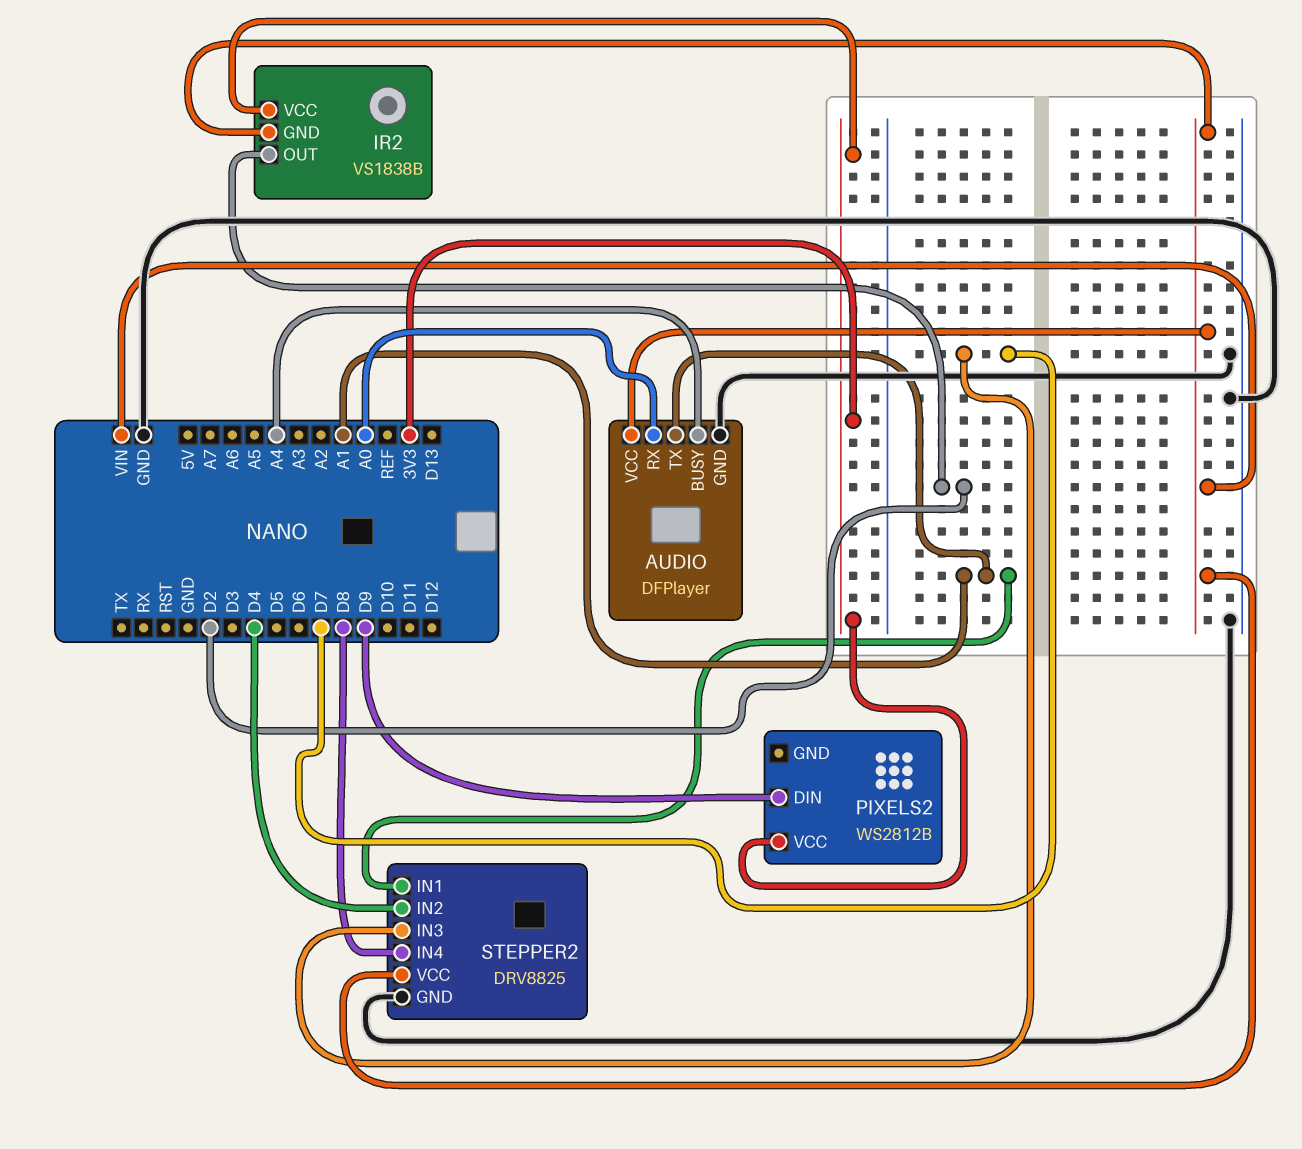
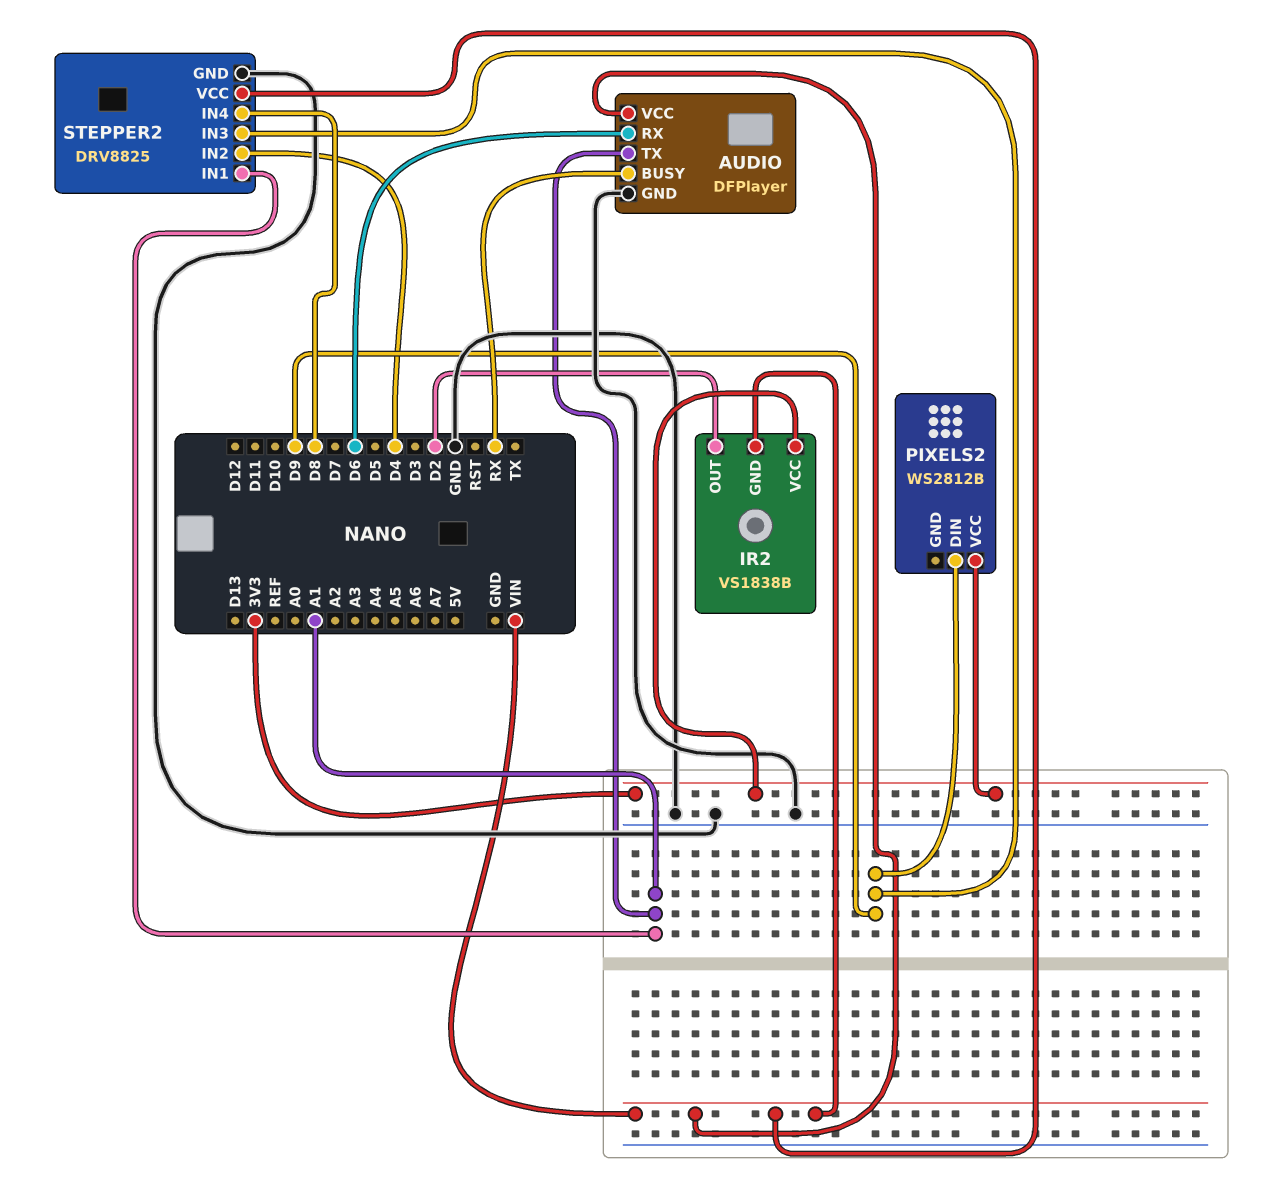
AUDIO pin BUSY: A4 -> RX
AUDIO pin RX: A0 -> D6
STEPPER2 pin IN3: D7 -> D9

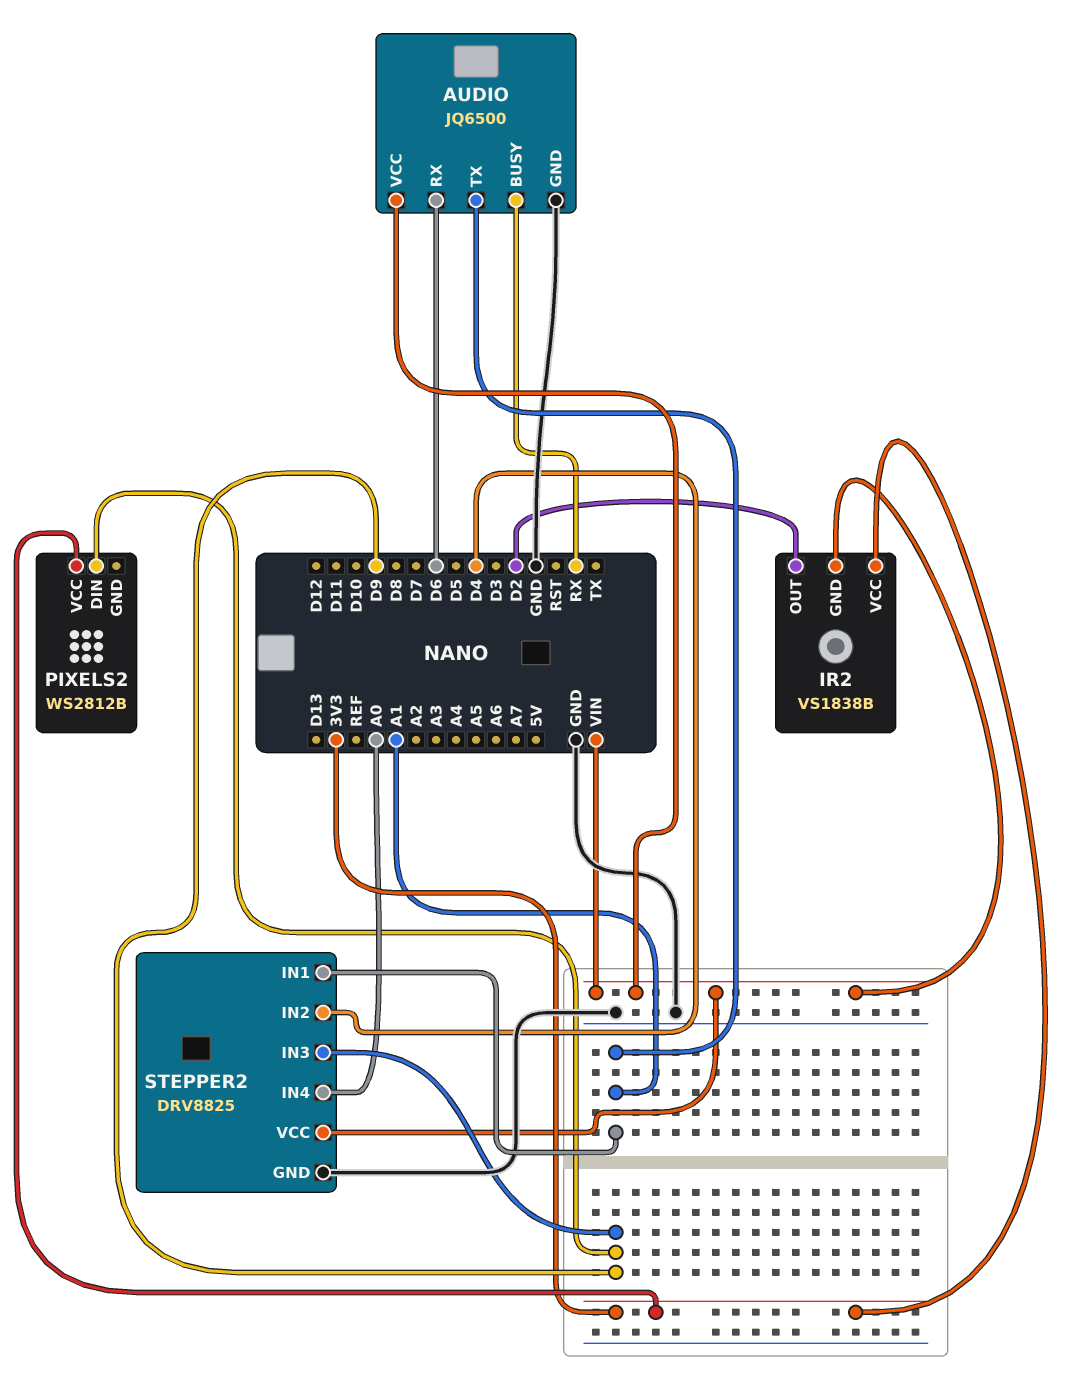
AUDIO: DFPlayer -> JQ6500
STEPPER2 pin IN4: D8 -> A0

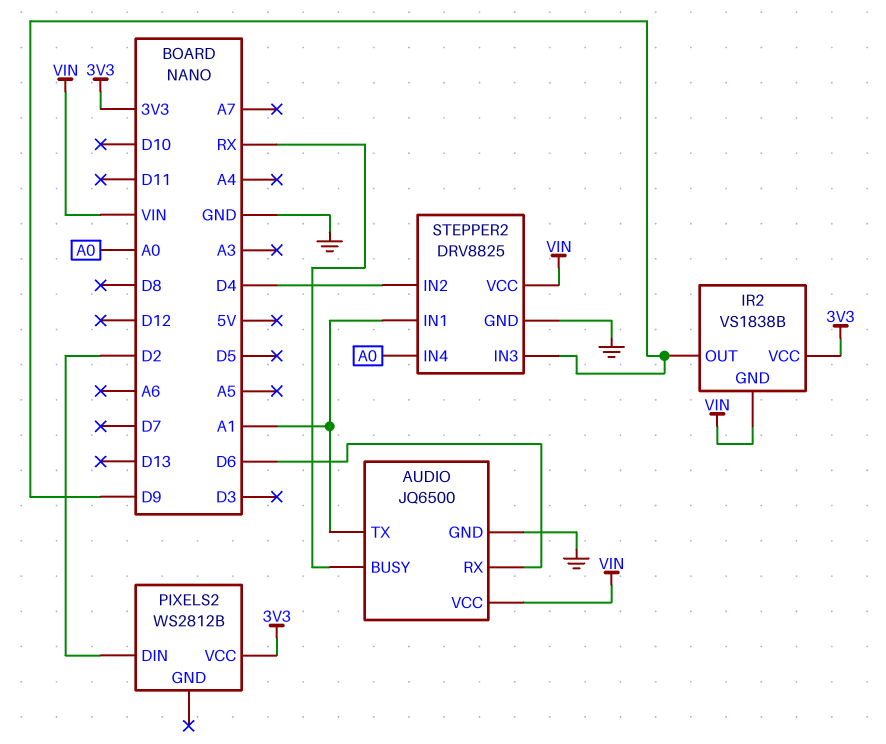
IR2 pin OUT: D2 -> D9
PIXELS2 pin DIN: D9 -> D2

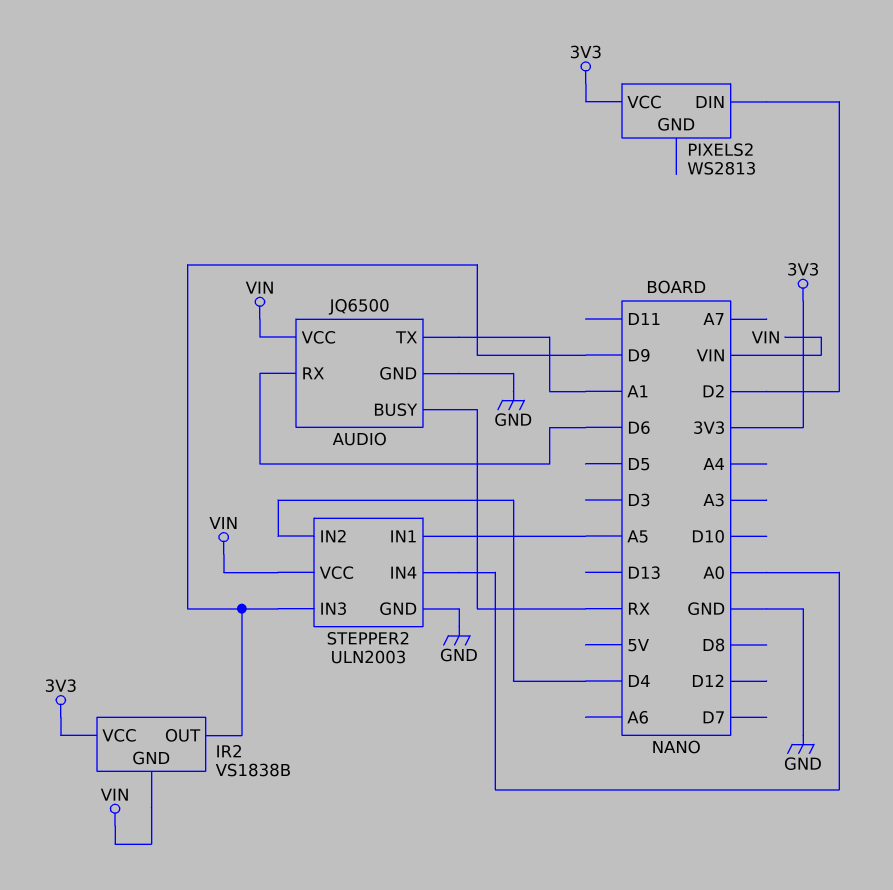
PIXELS2: WS2812B -> WS2813
STEPPER2: DRV8825 -> ULN2003
STEPPER2 pin IN1: A1 -> A5

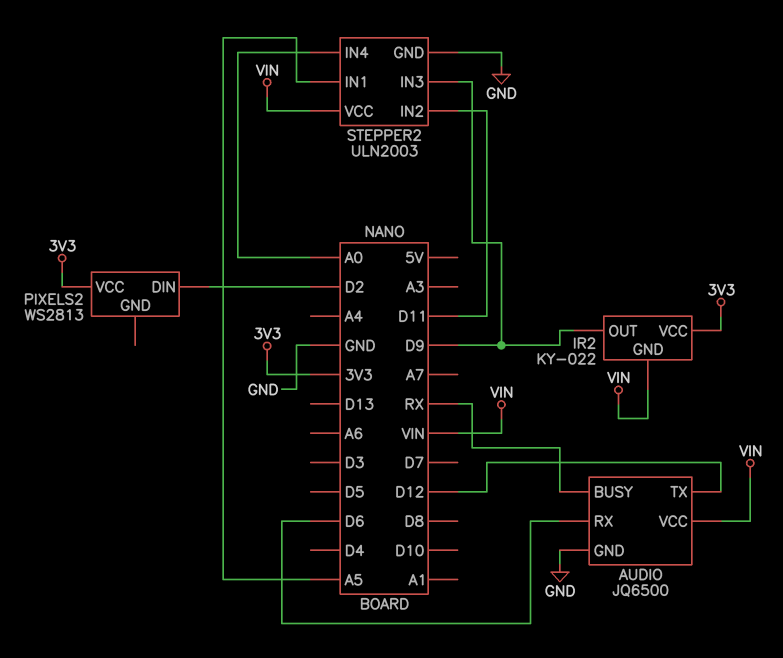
AUDIO pin TX: A1 -> D12
IR2: VS1838B -> KY-022
STEPPER2 pin IN2: D4 -> D11

